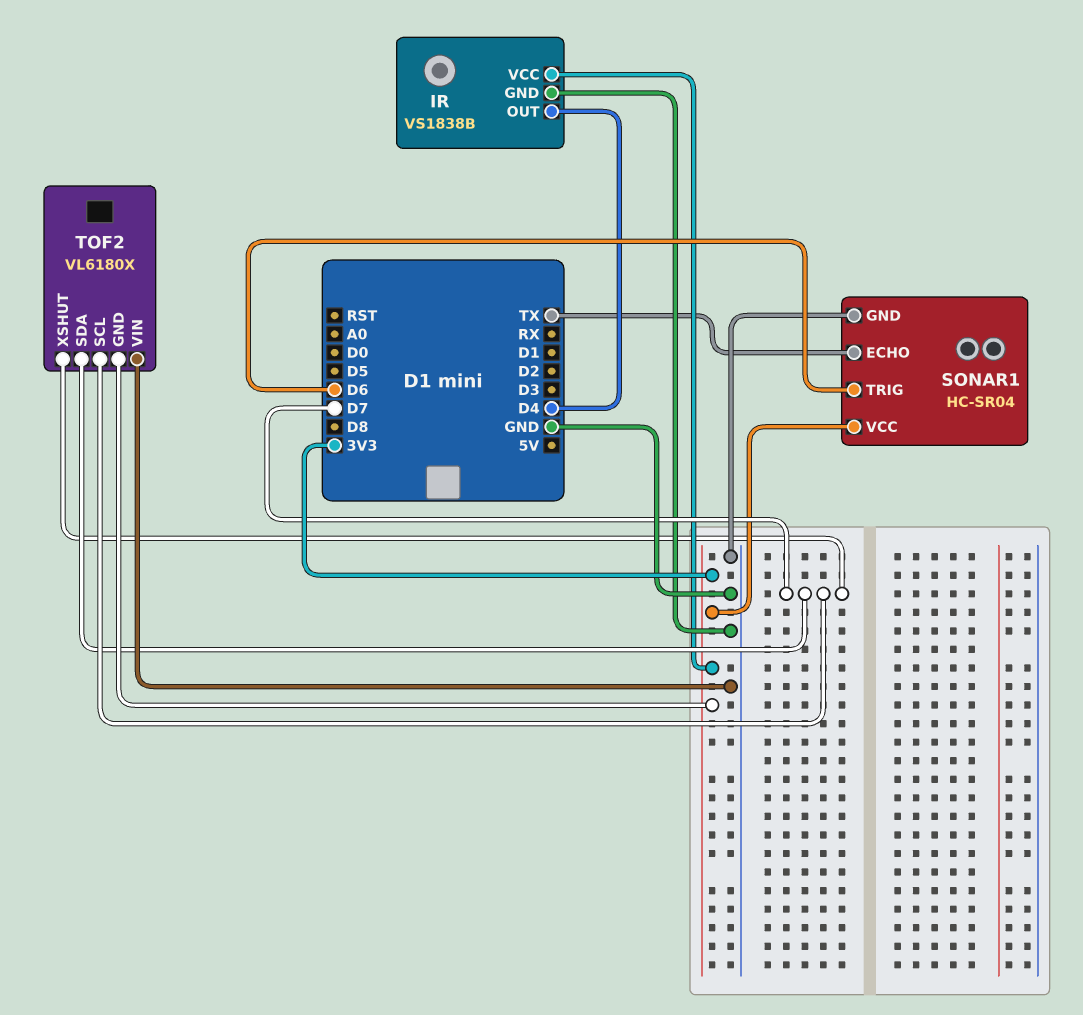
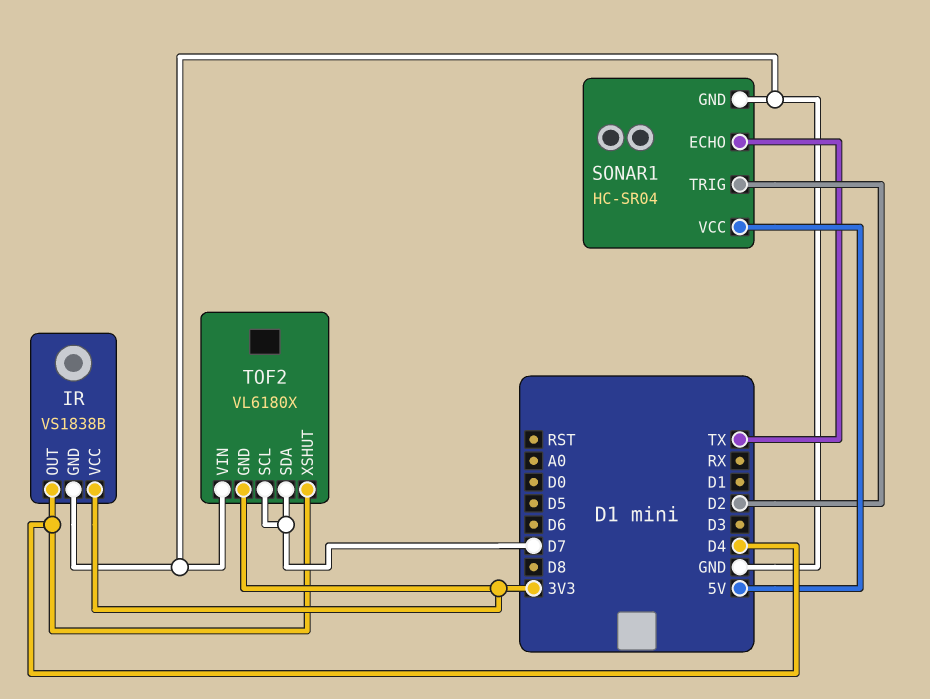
SONAR1 pin TRIG: D6 -> D2
SONAR1 pin VCC: 3V3 -> 5V
TOF2 pin XSHUT: D7 -> D4

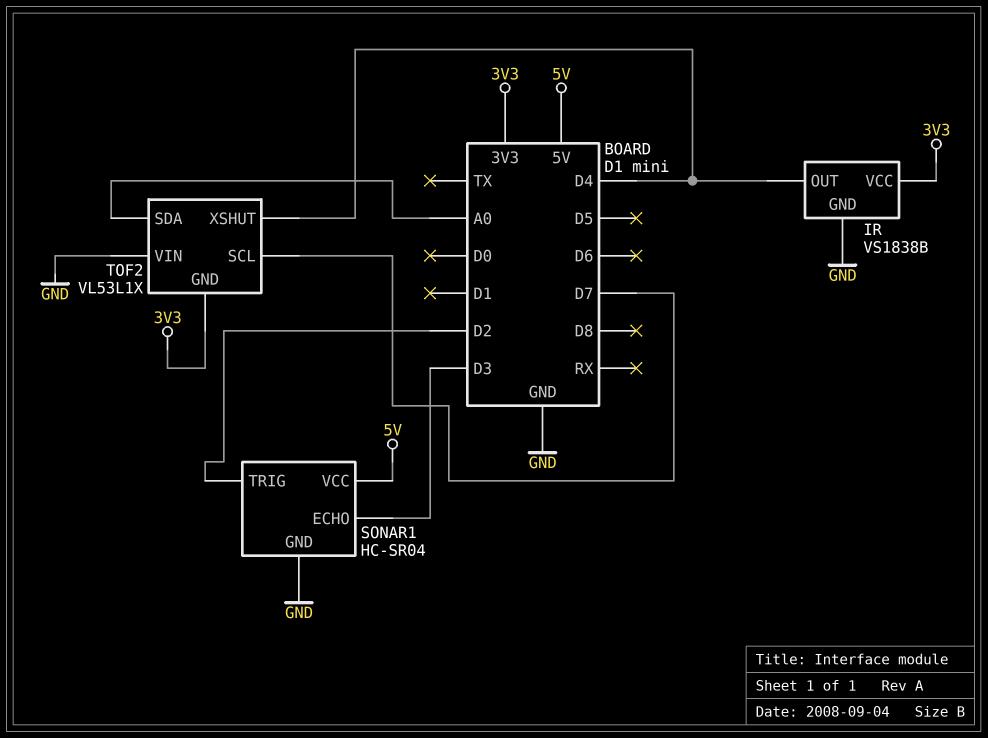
SONAR1 pin ECHO: TX -> D3
TOF2: VL6180X -> VL53L1X
TOF2 pin SDA: D7 -> A0

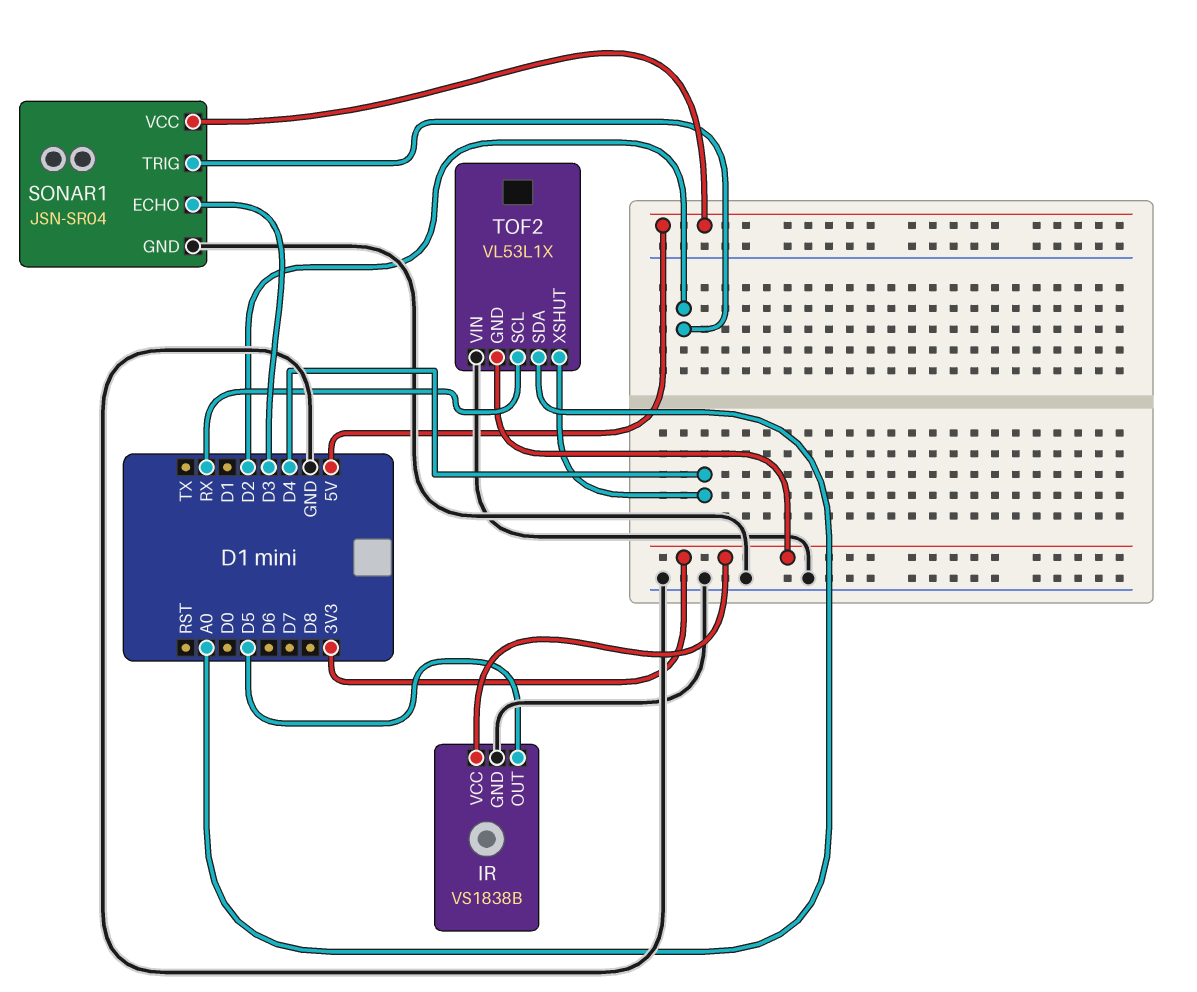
IR pin OUT: D4 -> D5
SONAR1: HC-SR04 -> JSN-SR04
TOF2 pin SCL: D7 -> RX

